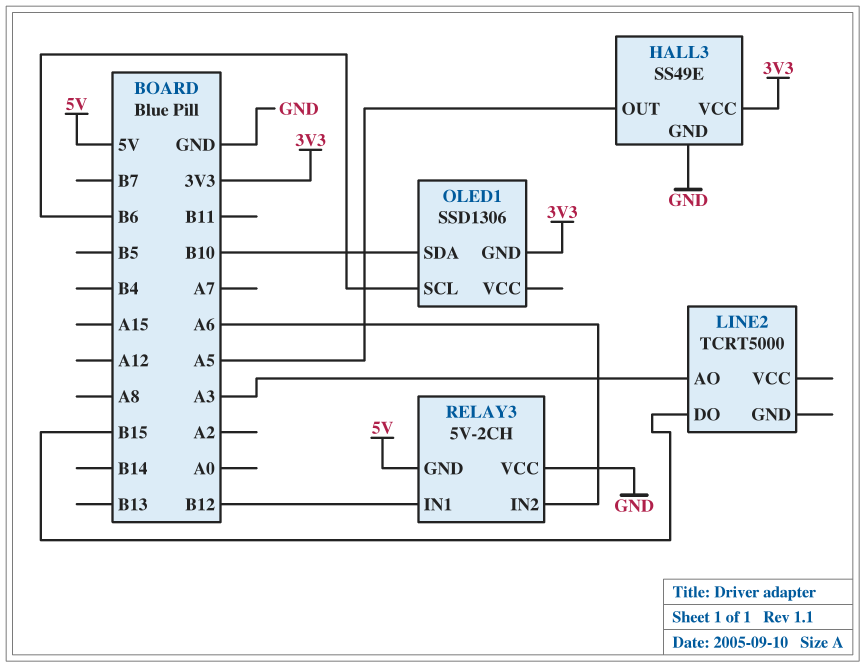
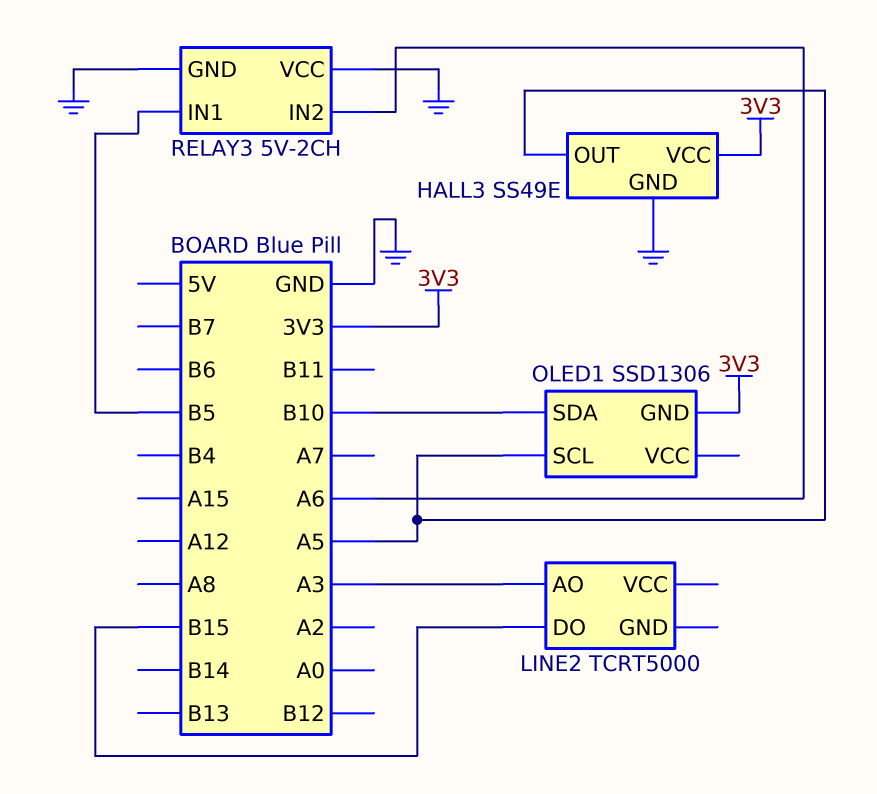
OLED1 pin SCL: B6 -> A5
RELAY3 pin GND: 5V -> GND
RELAY3 pin IN1: B12 -> B5

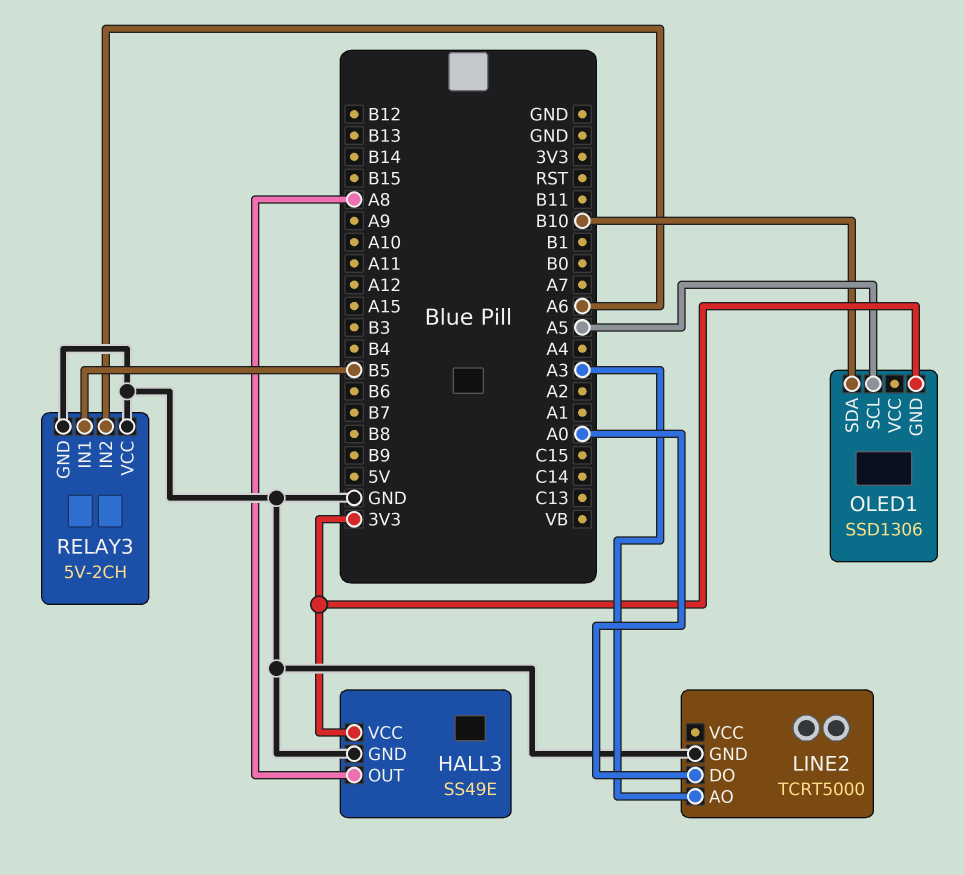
HALL3 pin OUT: A5 -> A8
LINE2 pin DO: B15 -> A0
LINE2 pin GND: none -> GND

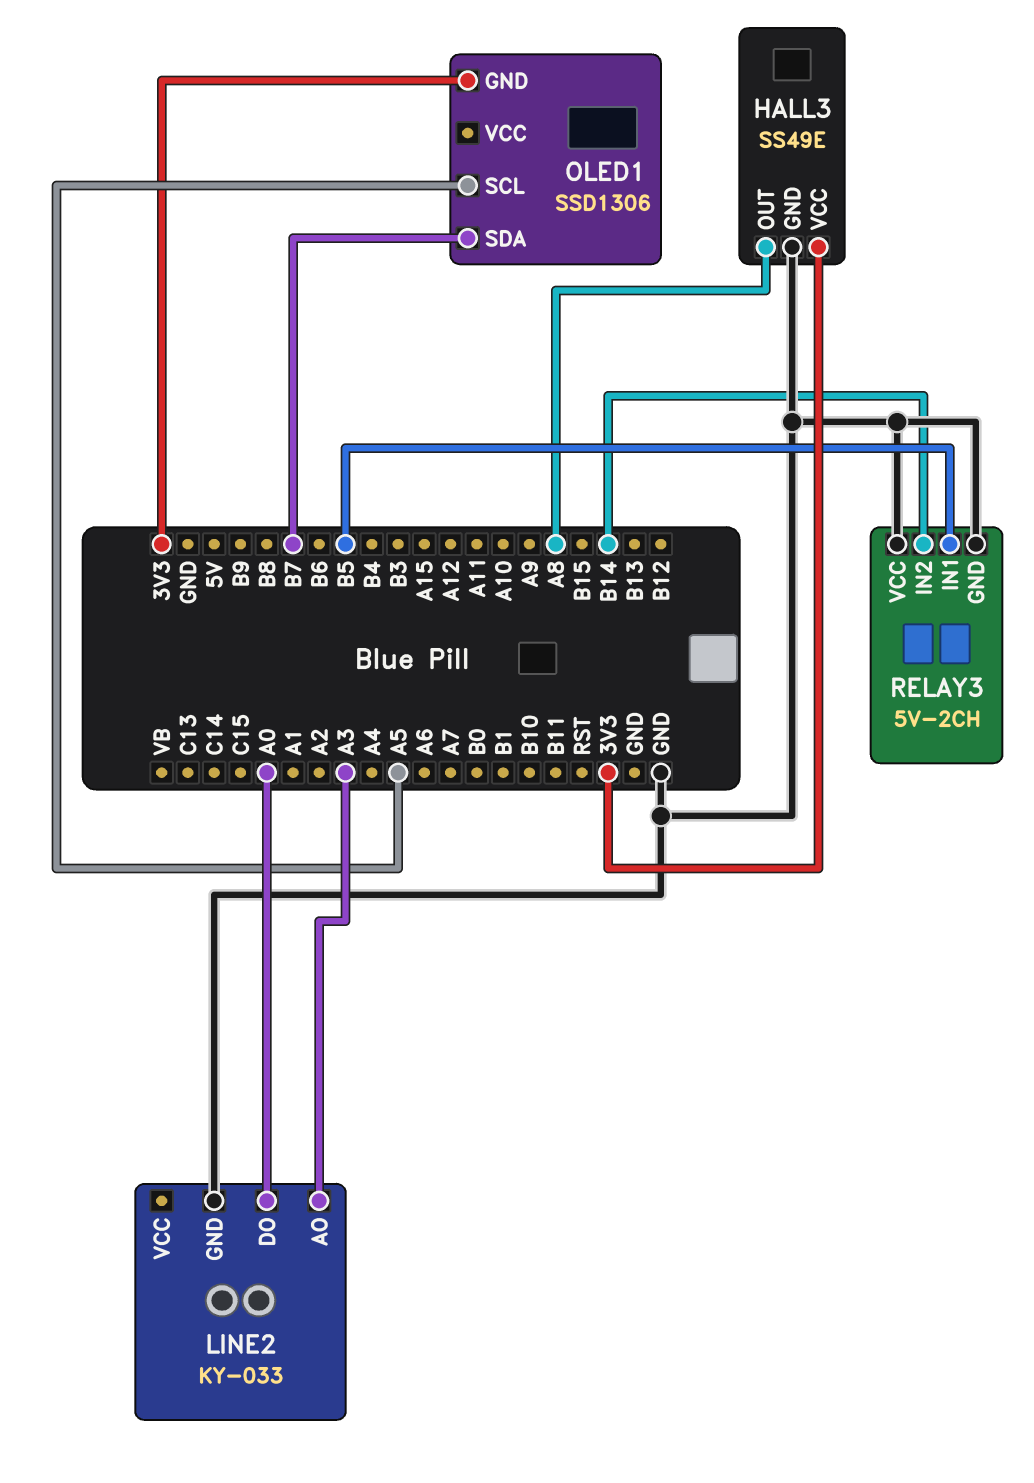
LINE2: TCRT5000 -> KY-033
OLED1 pin SDA: B10 -> B7
RELAY3 pin IN2: A6 -> B14

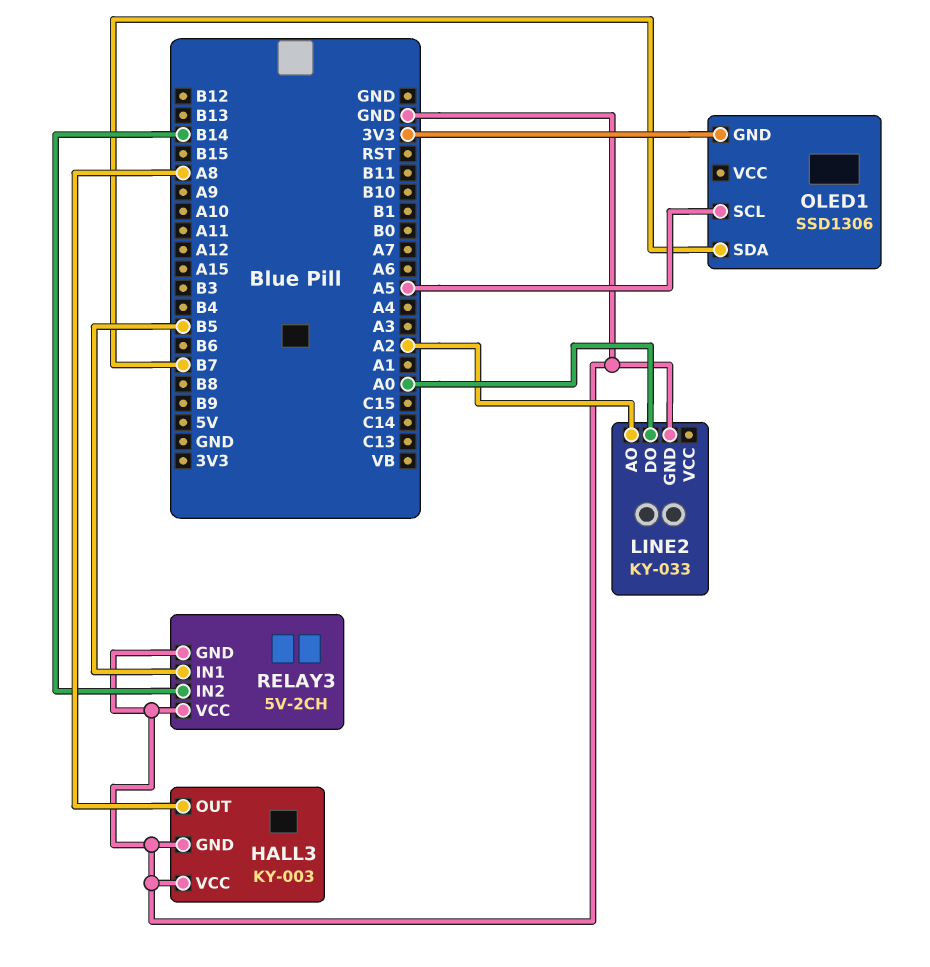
HALL3: SS49E -> KY-003
HALL3 pin VCC: 3V3 -> GND
LINE2 pin AO: A3 -> A2

